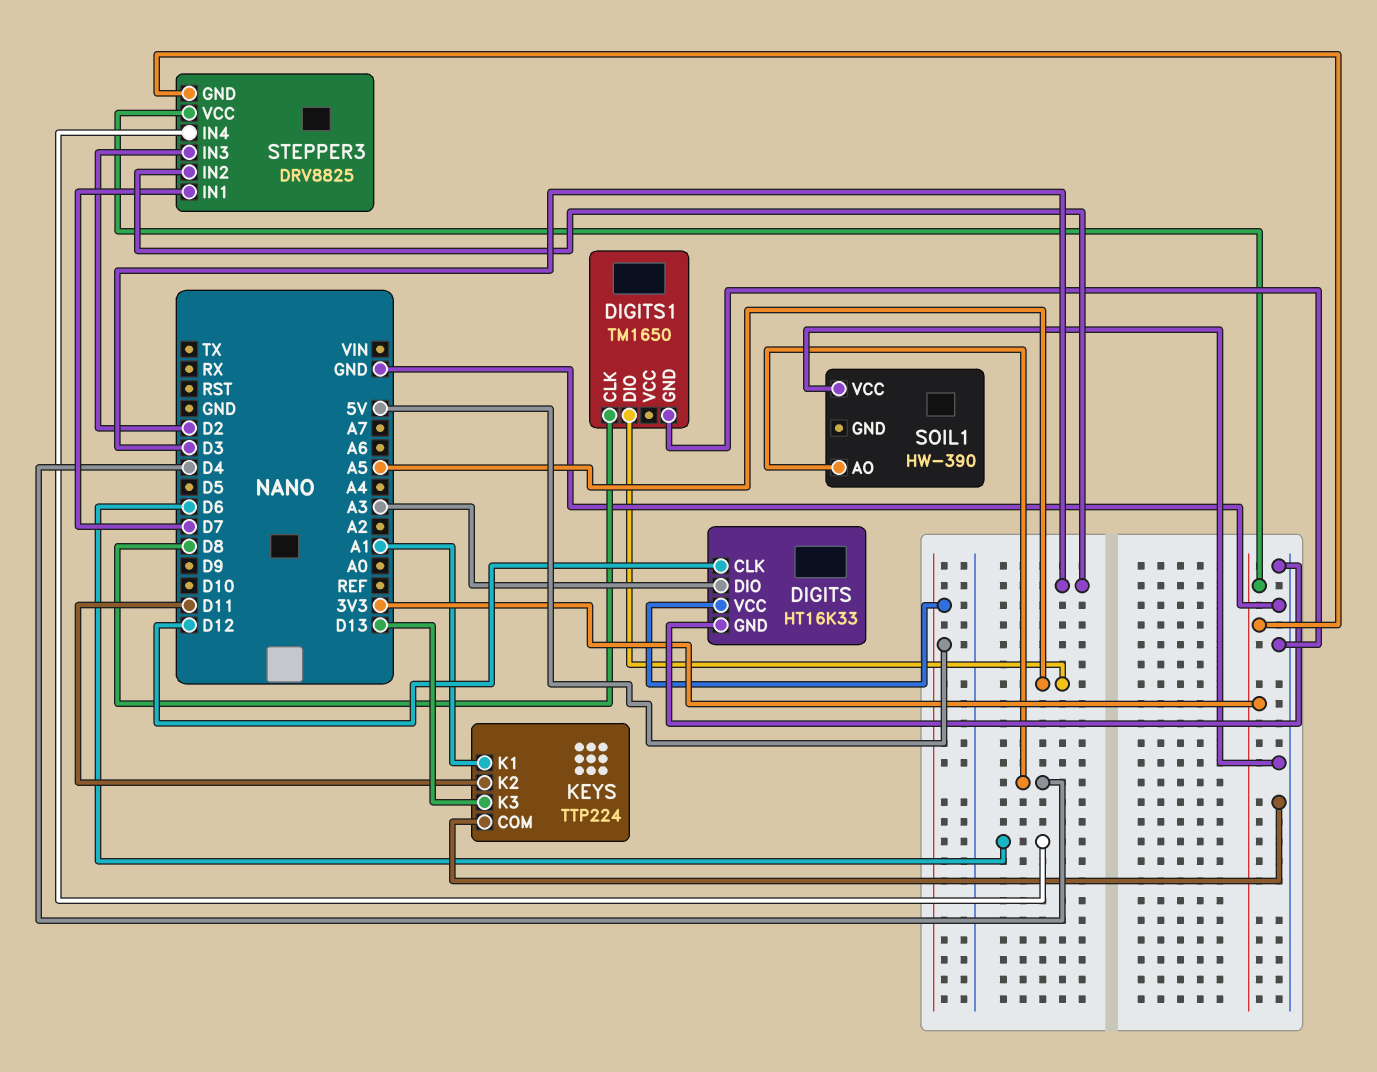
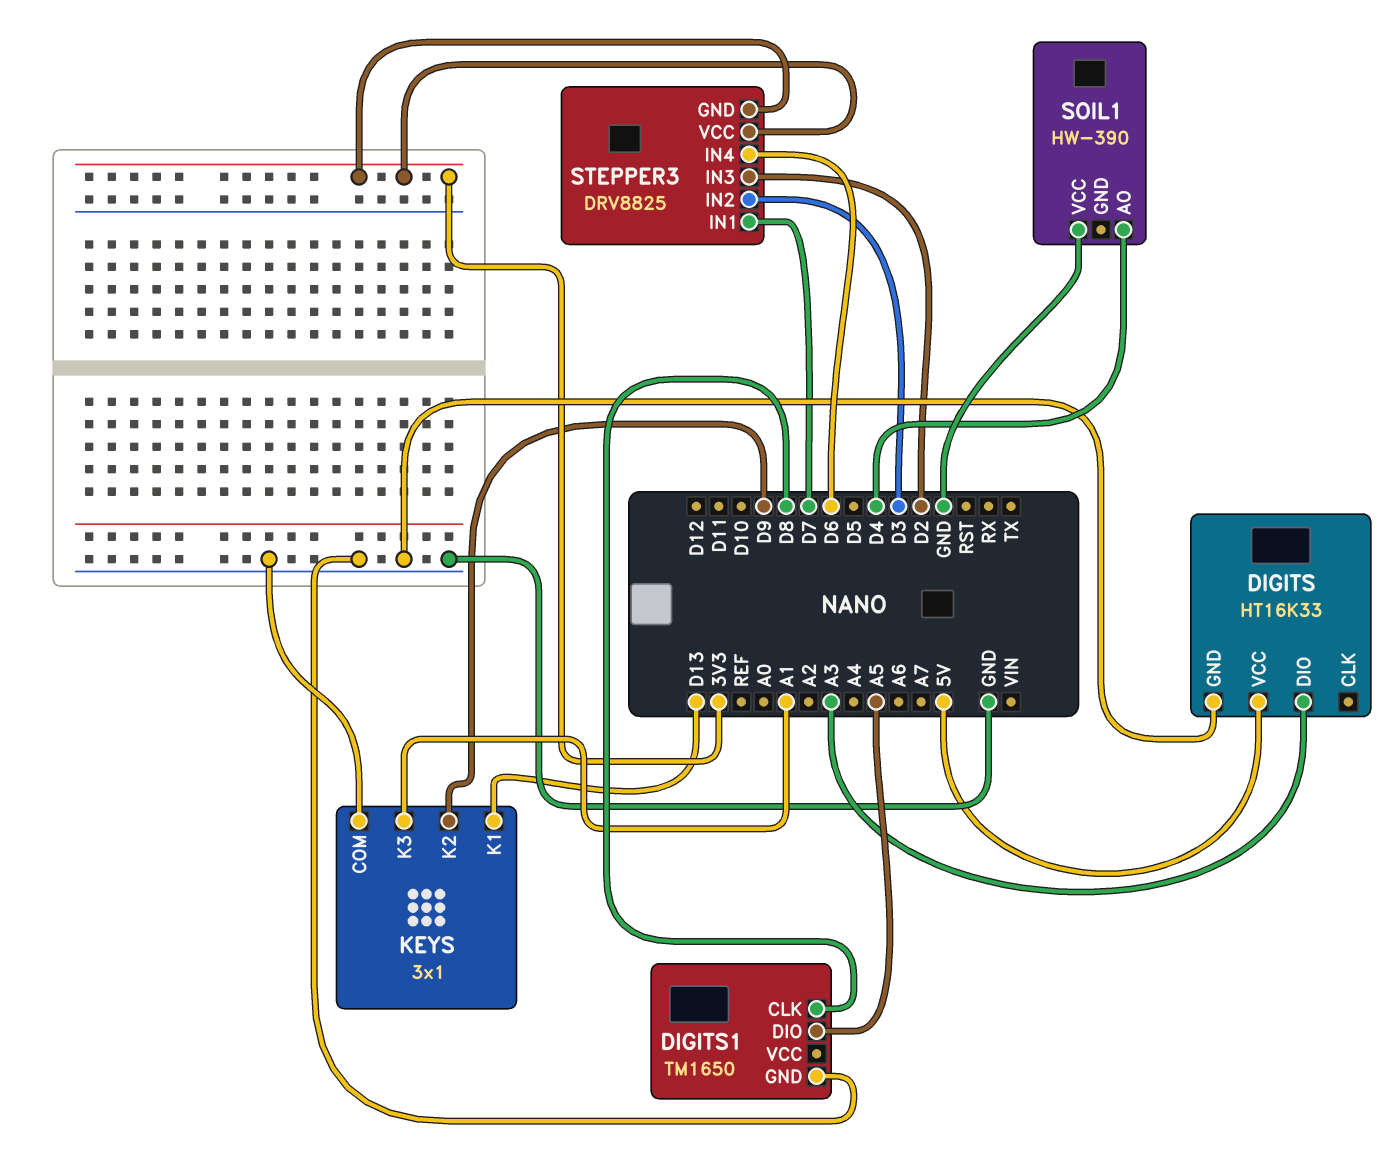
DIGITS pin CLK: D12 -> none
KEYS: TTP224 -> 3x1
KEYS pin K1: A1 -> D13
KEYS pin K2: D11 -> D9
KEYS pin K3: D13 -> A1

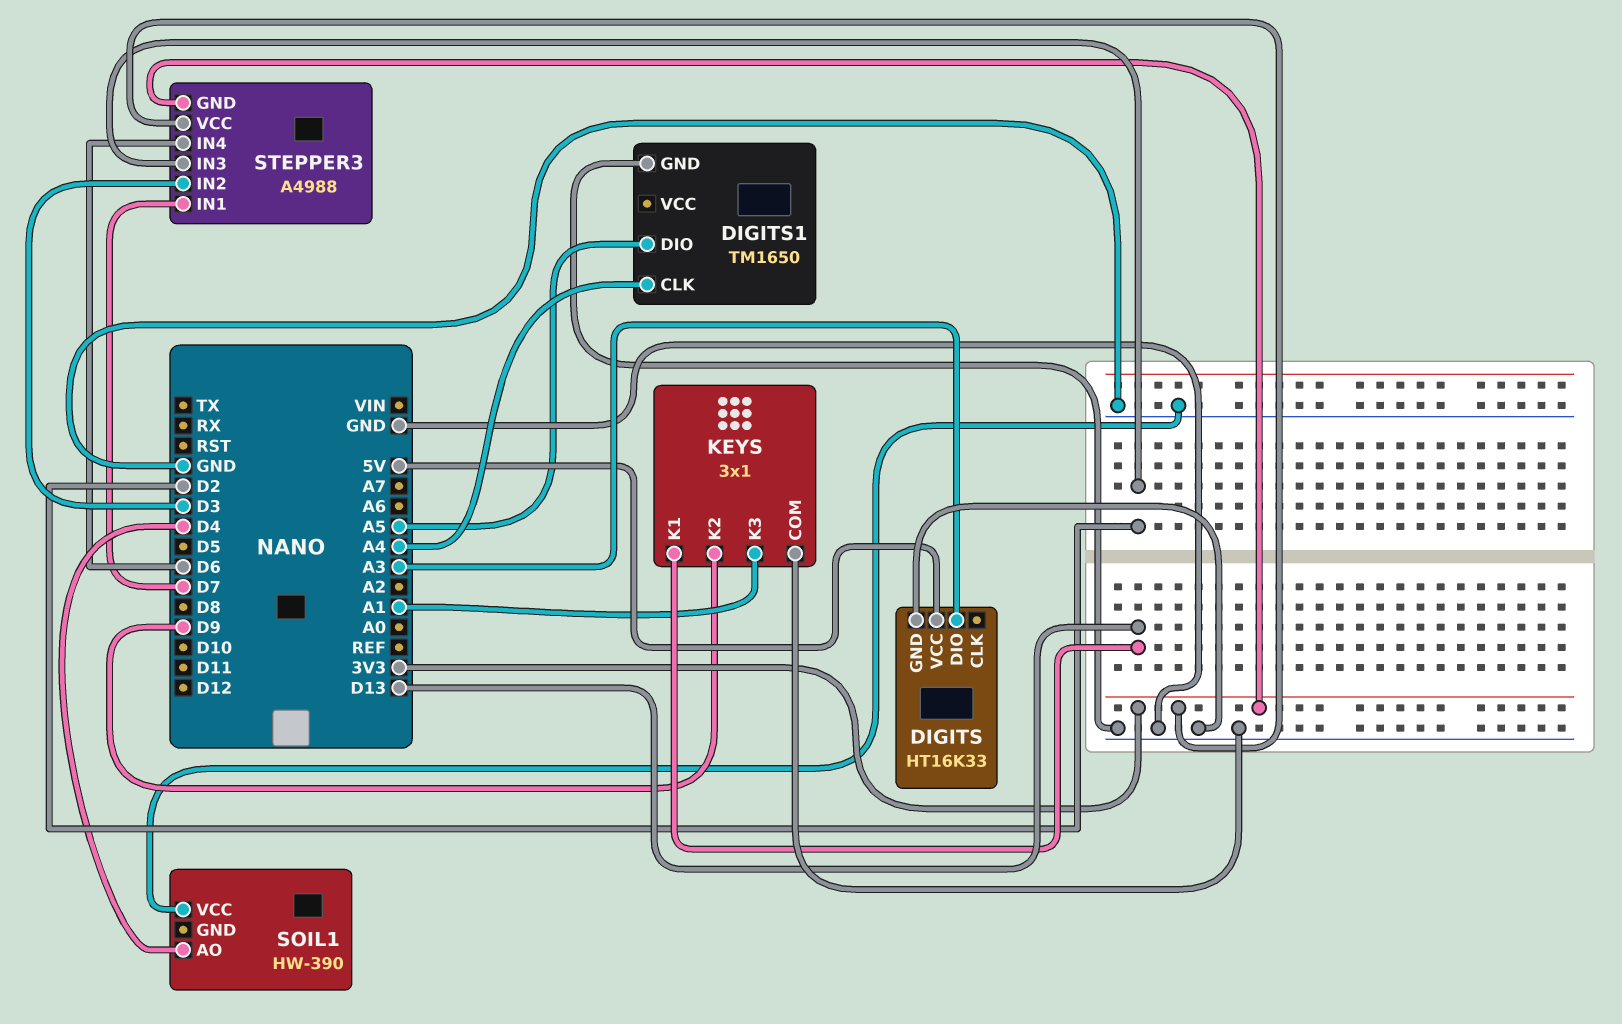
DIGITS1 pin CLK: D8 -> A4
STEPPER3: DRV8825 -> A4988

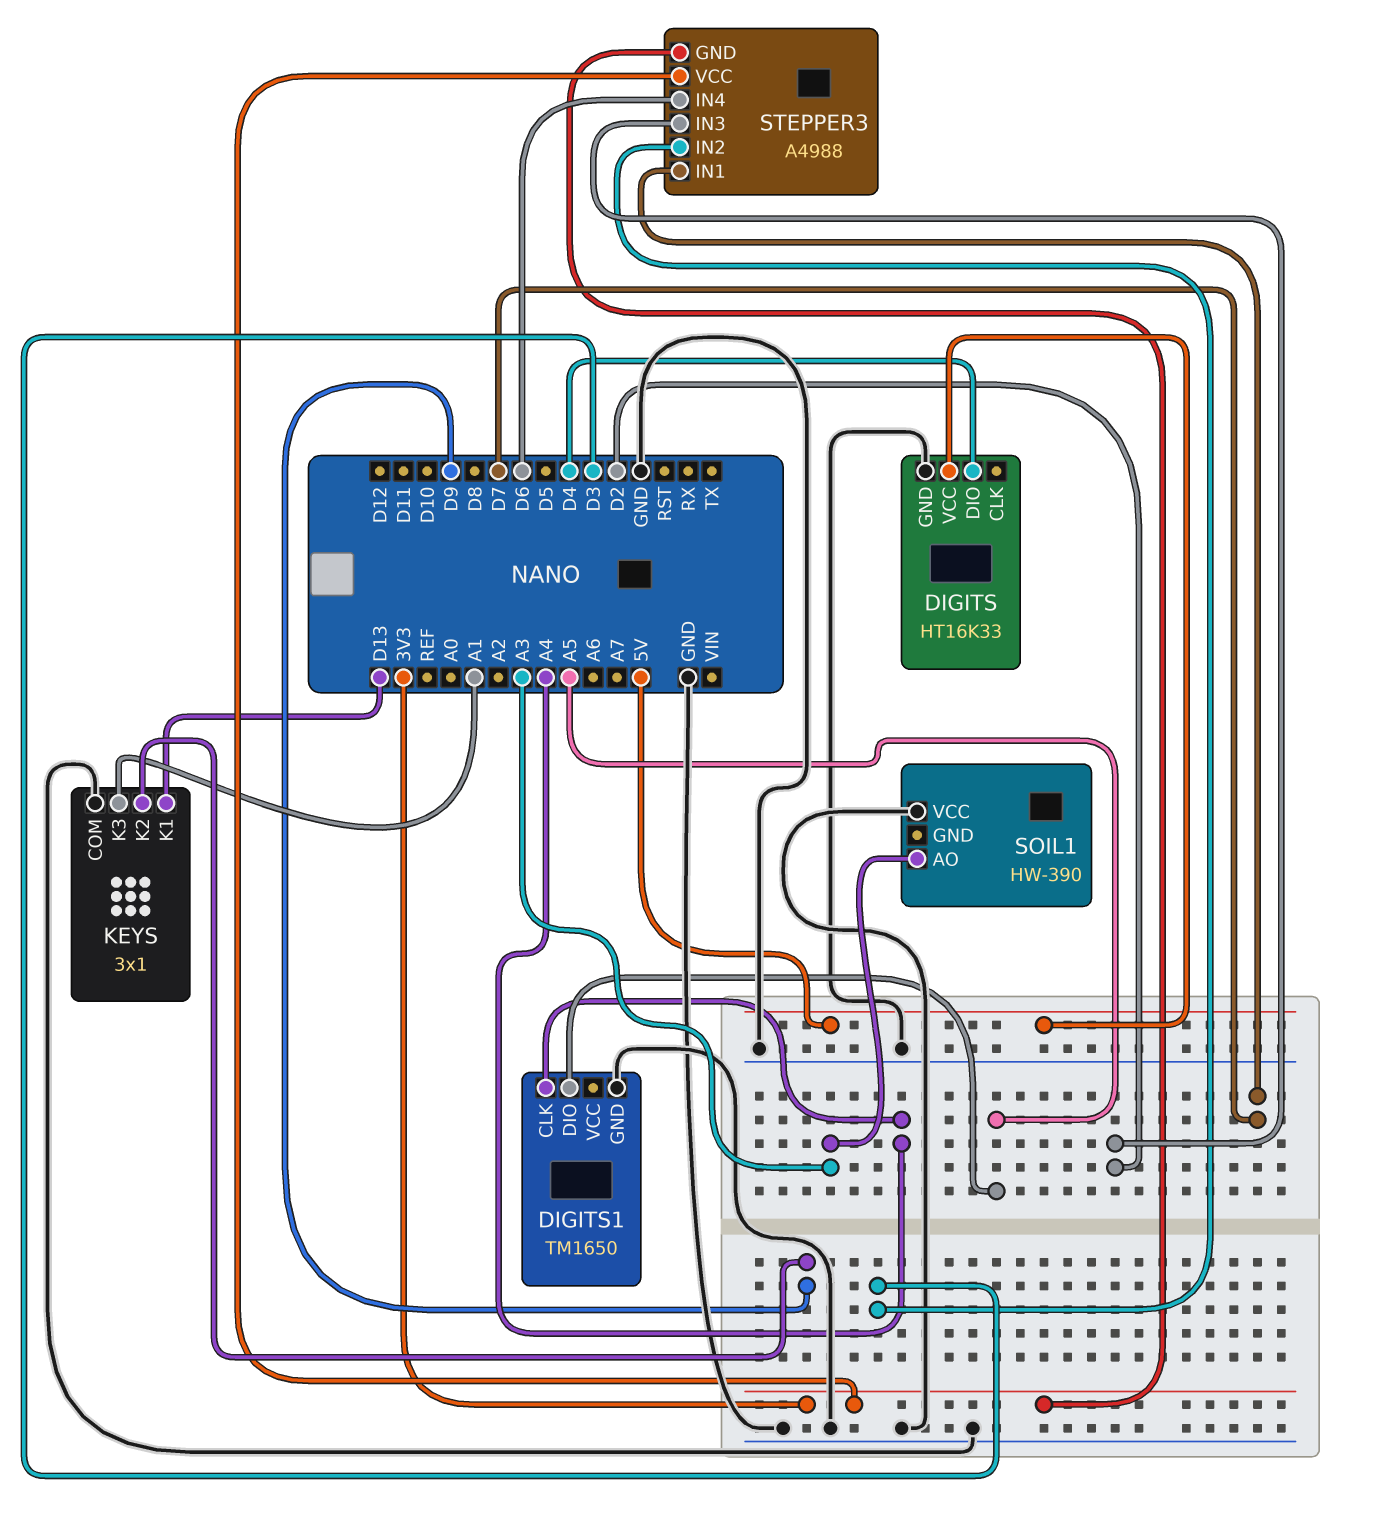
DIGITS pin DIO: A3 -> D4
SOIL1 pin AO: D4 -> A3

